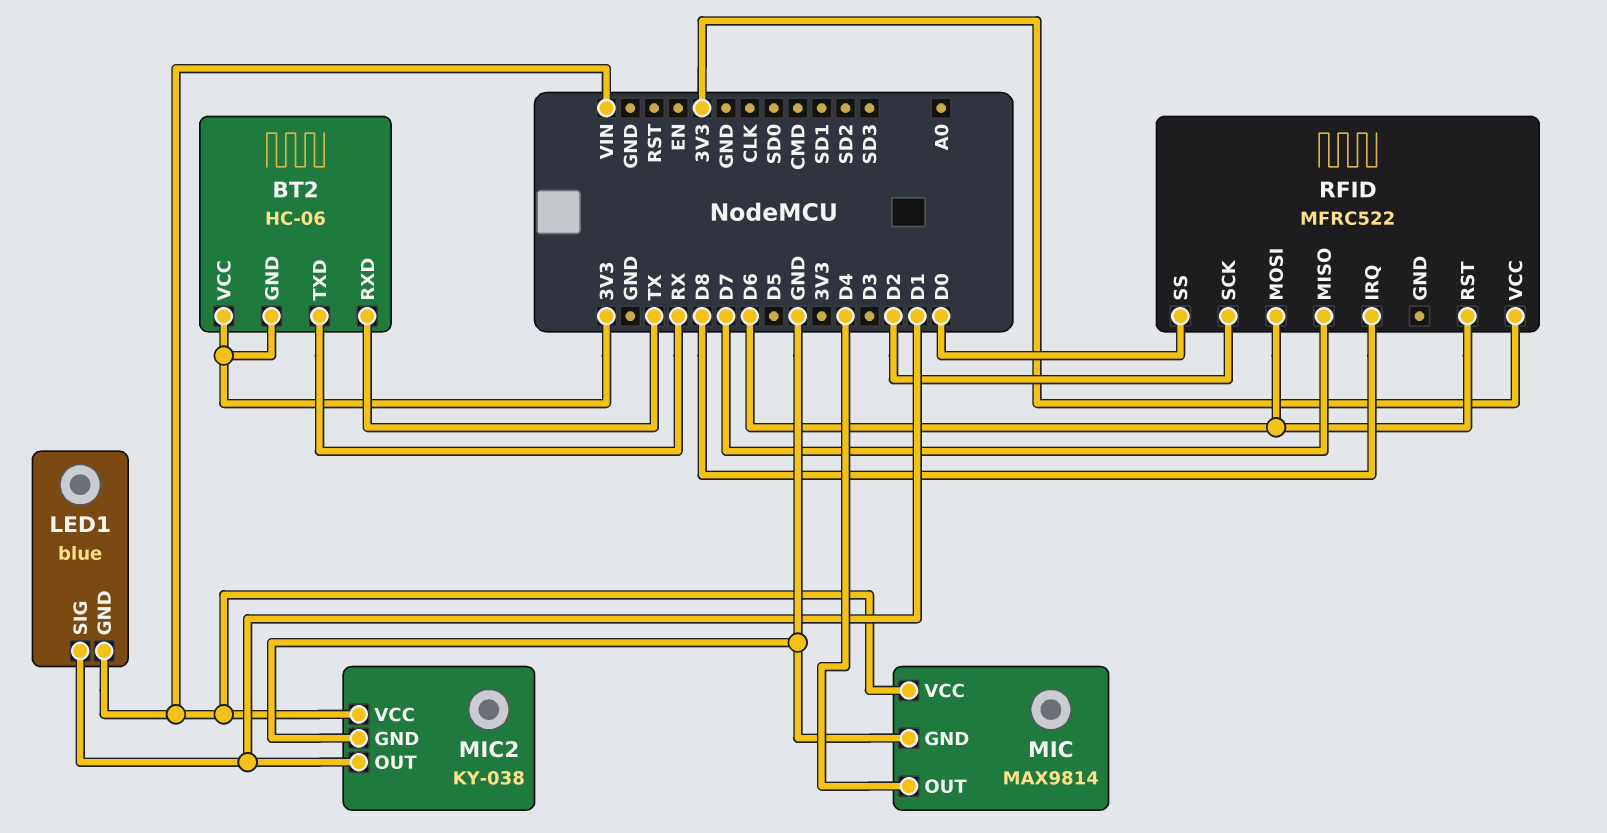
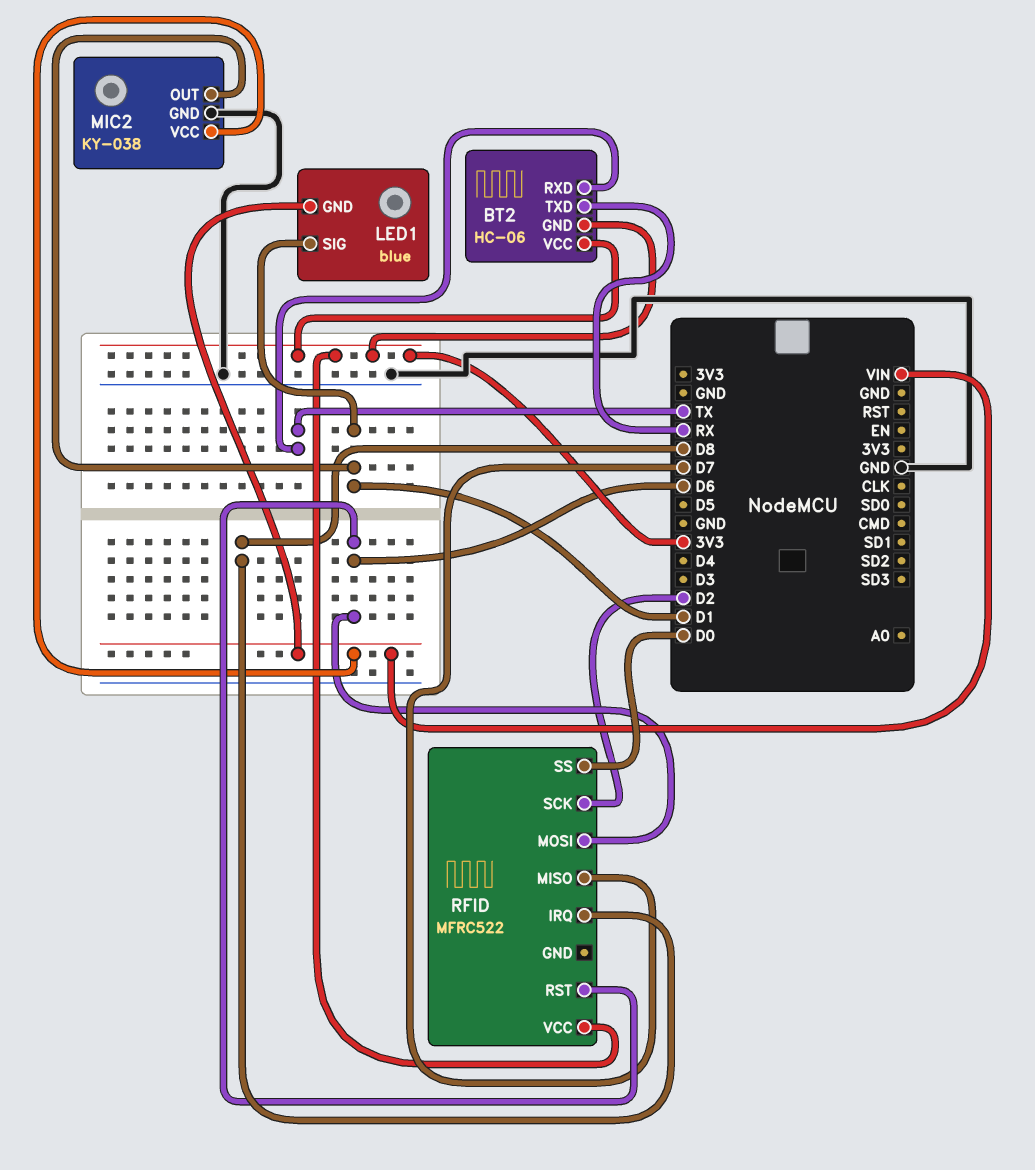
MIC: MAX9814 -> none
MIC pin GND: GND -> none
MIC pin OUT: D4 -> none
MIC pin VCC: VIN -> none

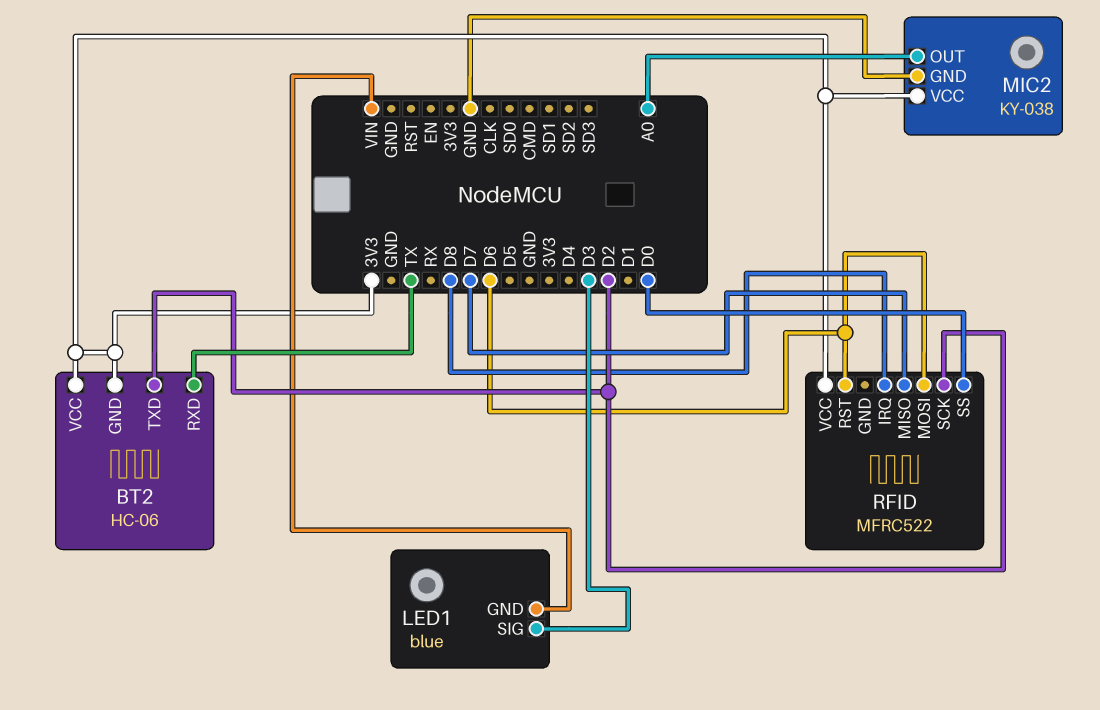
BT2 pin TXD: RX -> D2
LED1 pin SIG: D1 -> D3
MIC2 pin OUT: D1 -> A0
MIC2 pin VCC: VIN -> 3V3

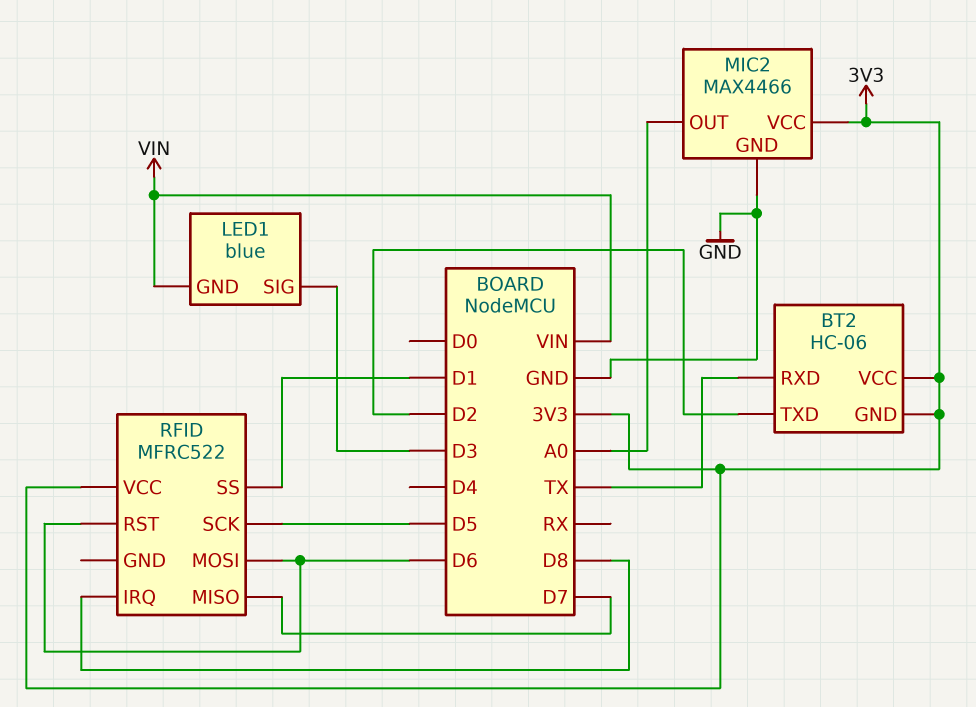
MIC2: KY-038 -> MAX4466
RFID pin SCK: D2 -> D5
RFID pin SS: D0 -> D1

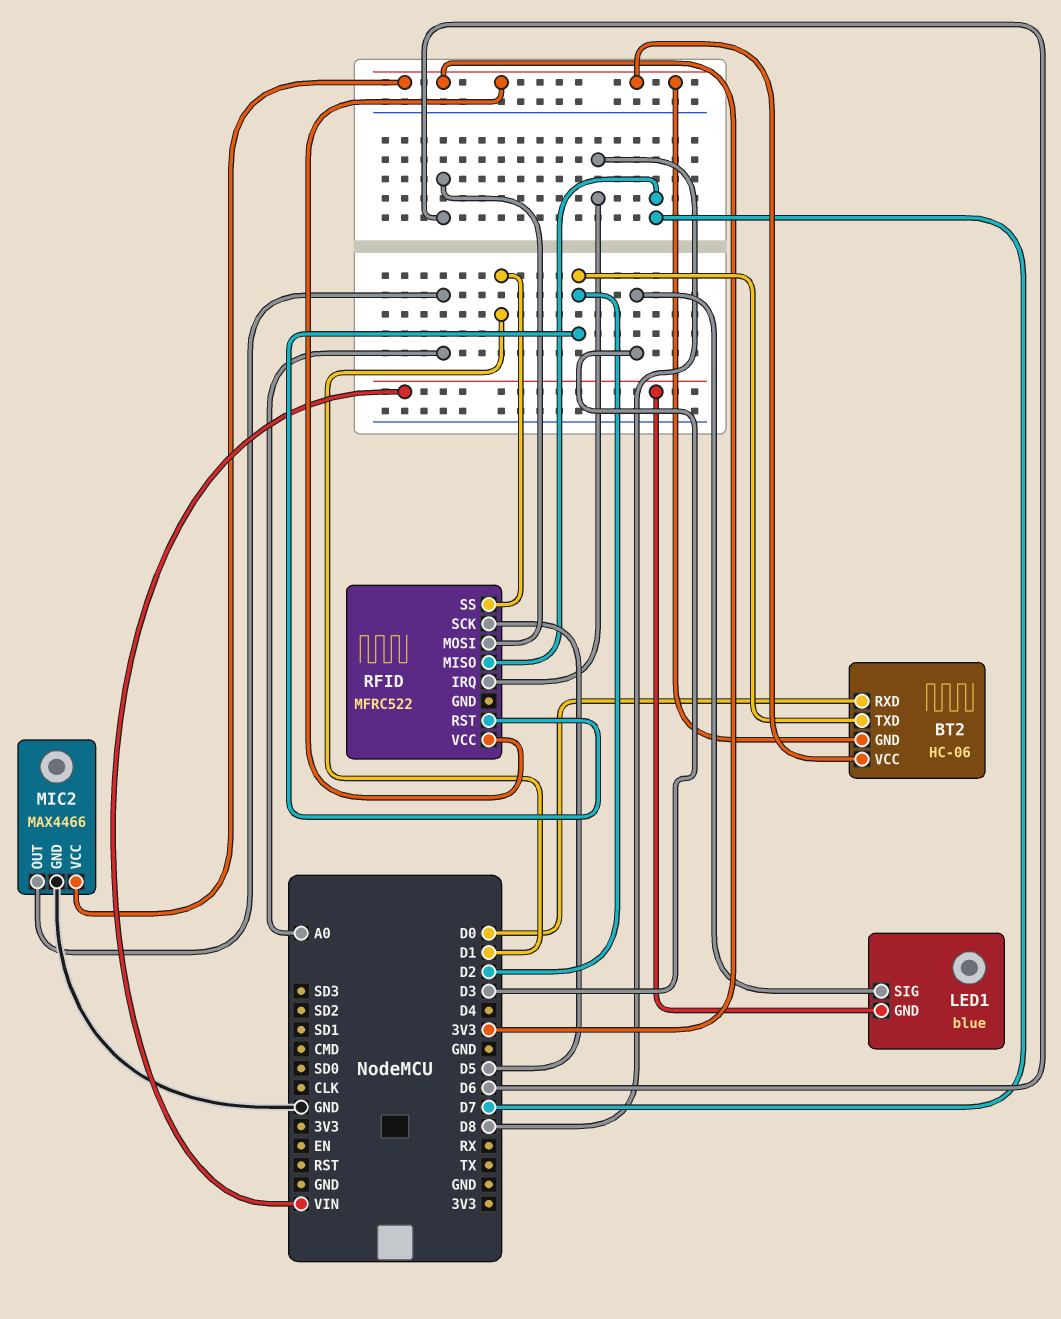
BT2 pin RXD: TX -> D0
RFID pin RST: D6 -> D2

